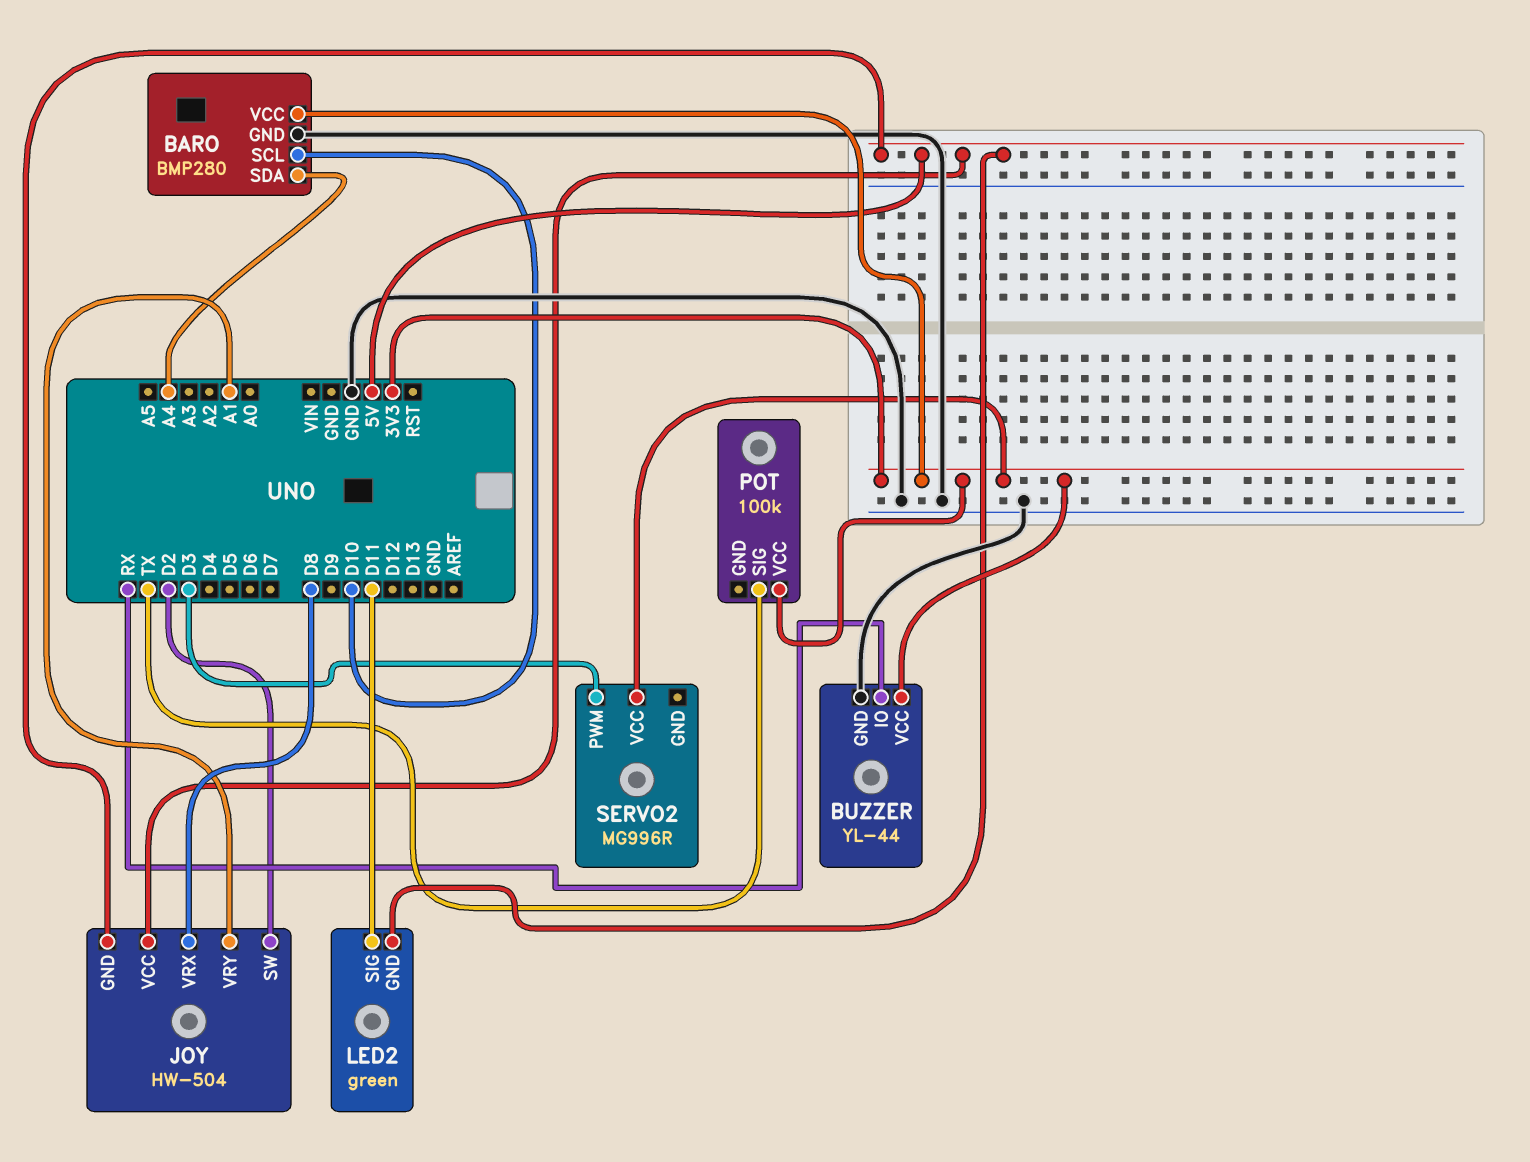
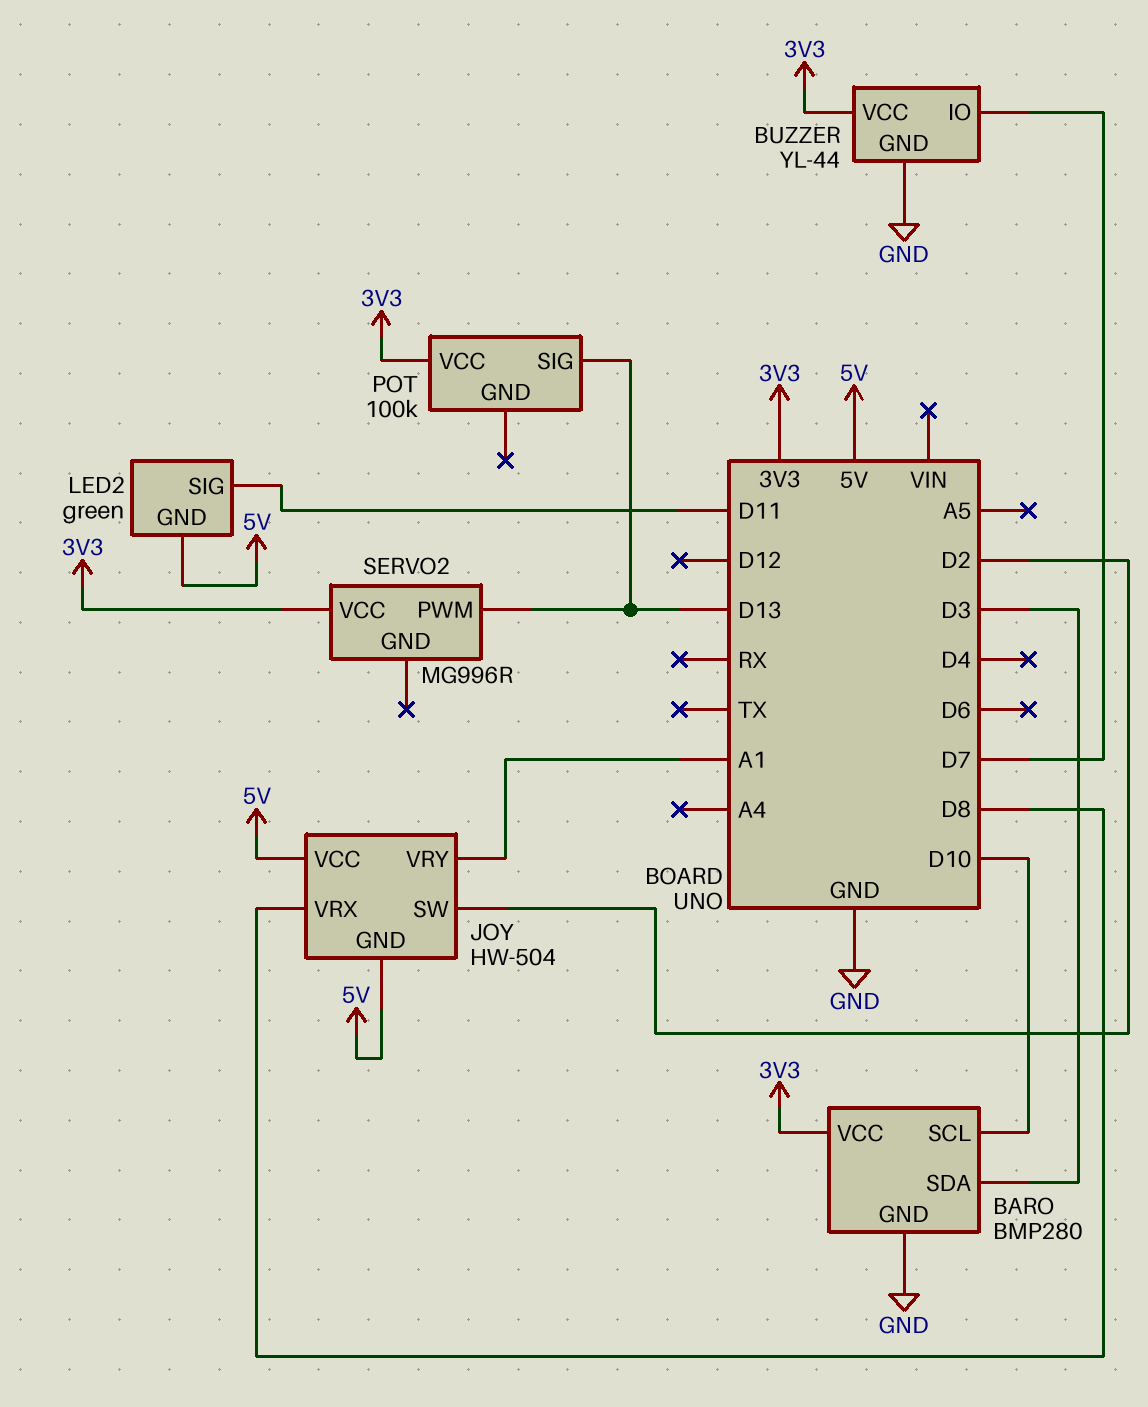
BARO pin SDA: A4 -> D3
BUZZER pin IO: RX -> D7
POT pin SIG: TX -> D13
SERVO2 pin PWM: D3 -> D13

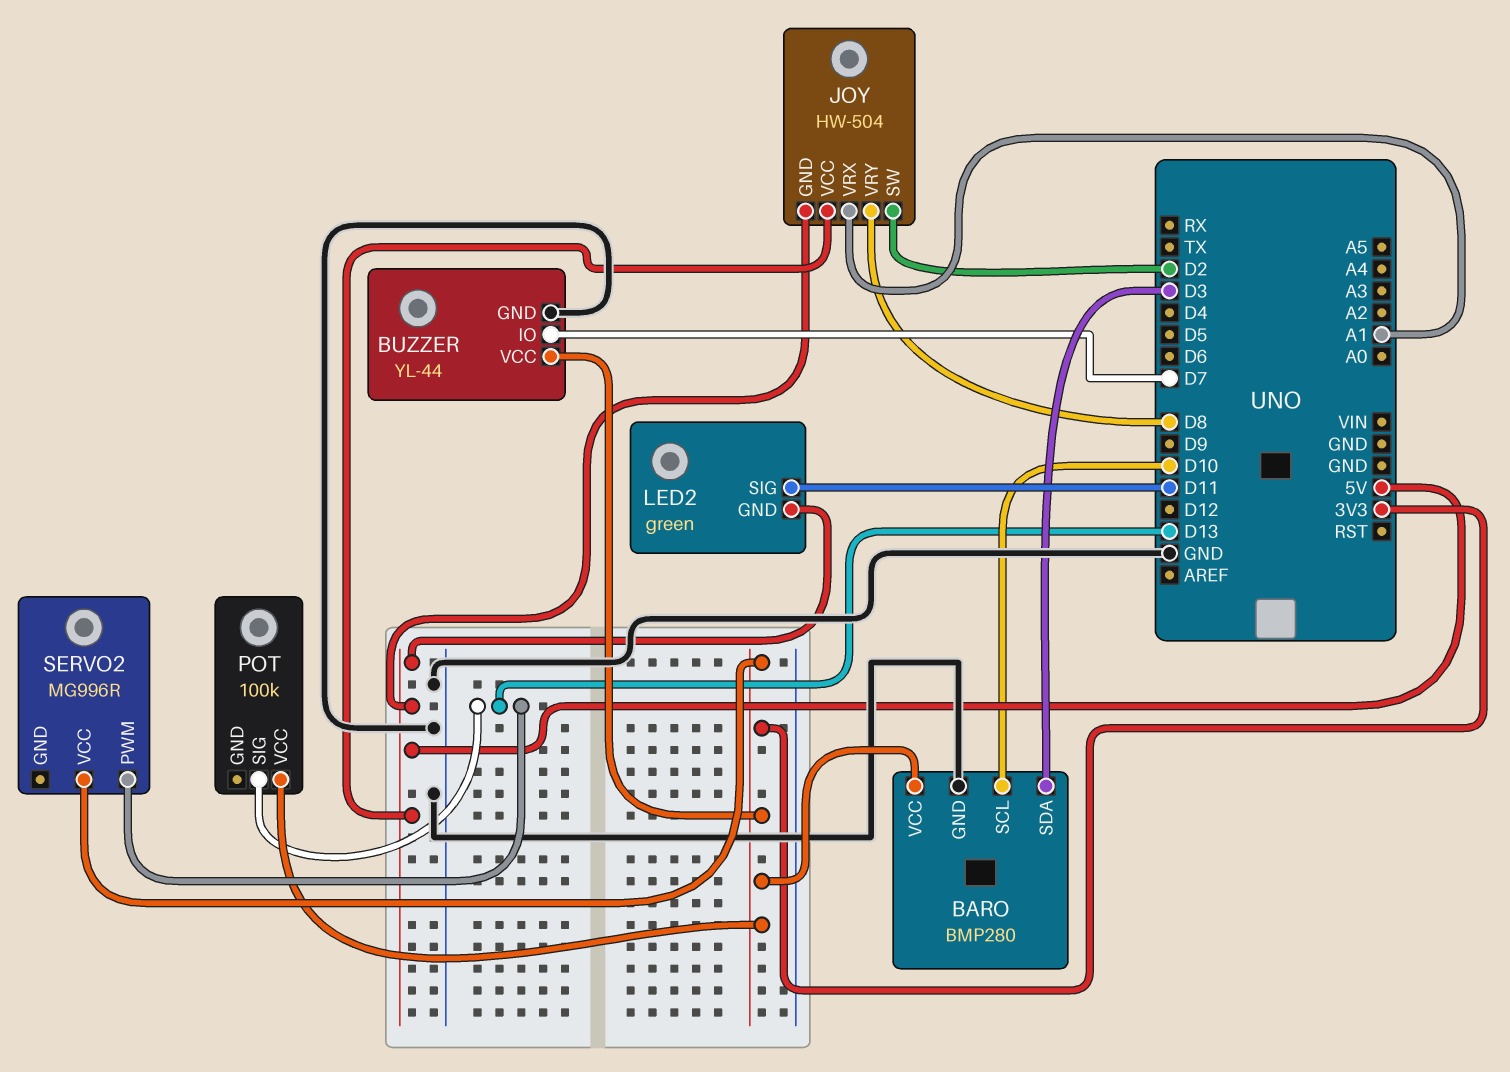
JOY pin VRX: D8 -> A1
JOY pin VRY: A1 -> D8

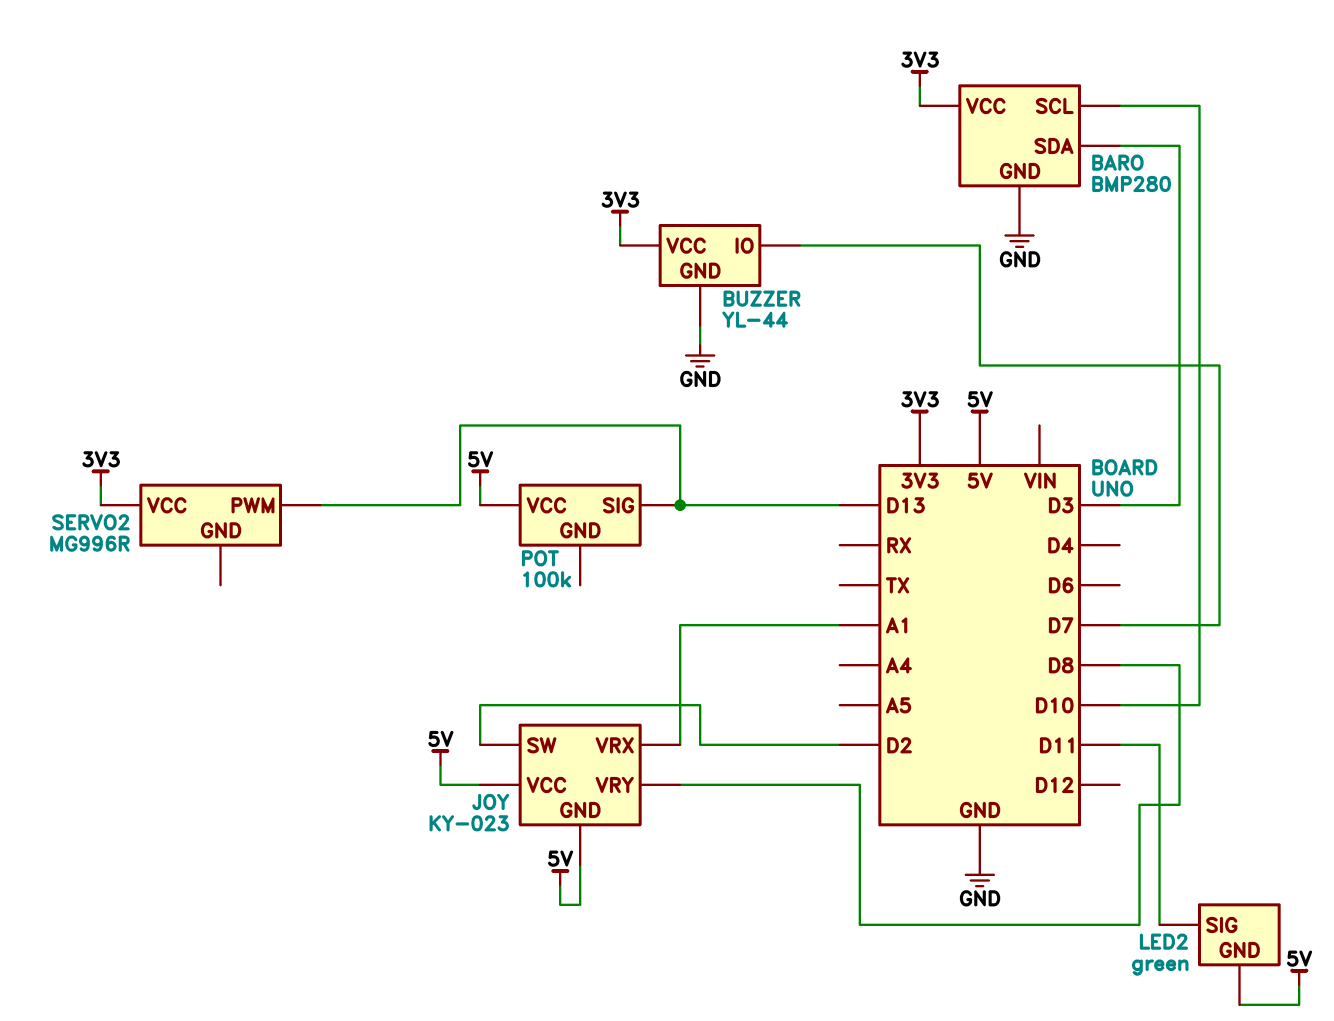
JOY: HW-504 -> KY-023
POT pin VCC: 3V3 -> 5V

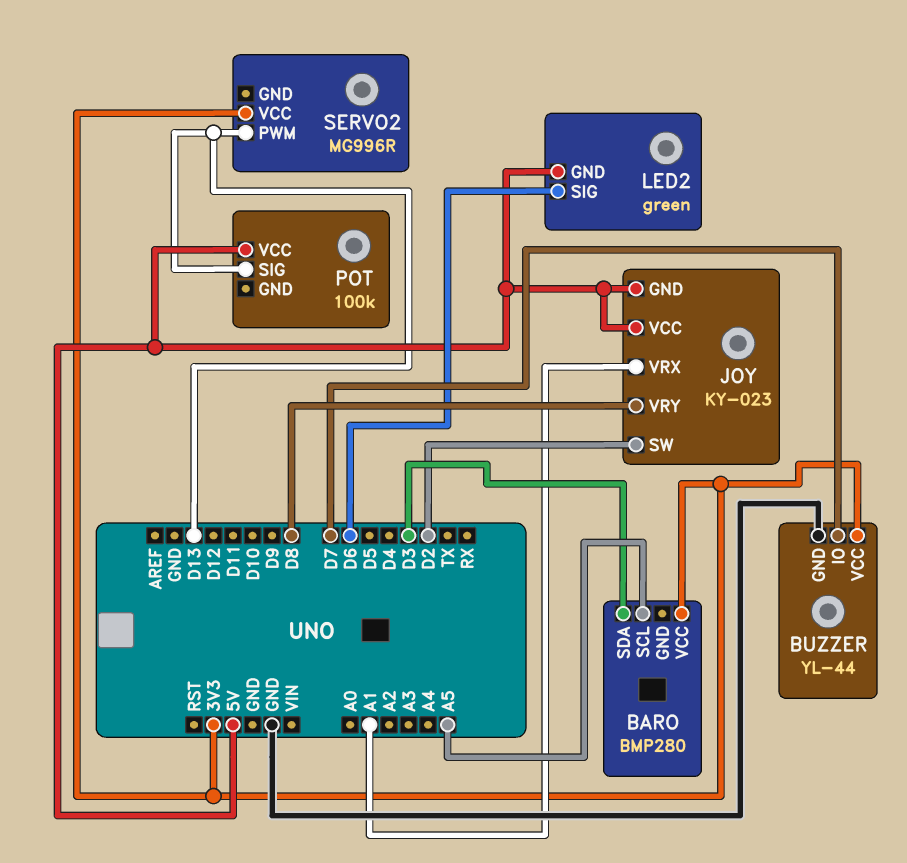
BARO pin GND: GND -> none
BARO pin SCL: D10 -> A5
LED2 pin SIG: D11 -> D6

